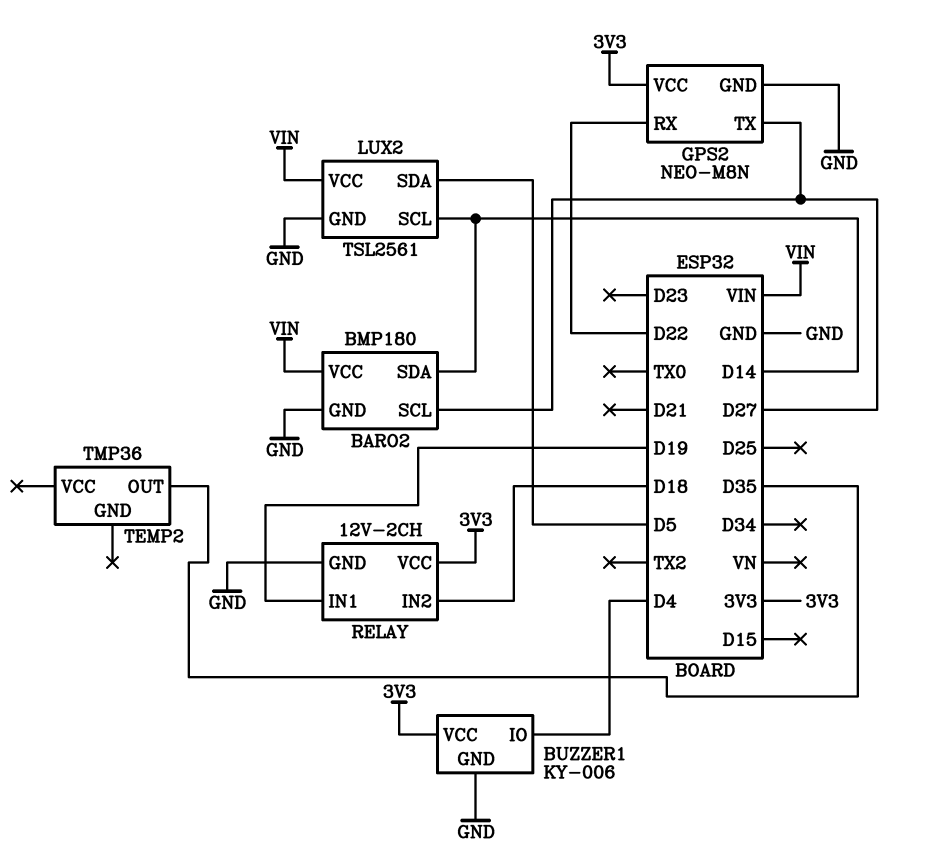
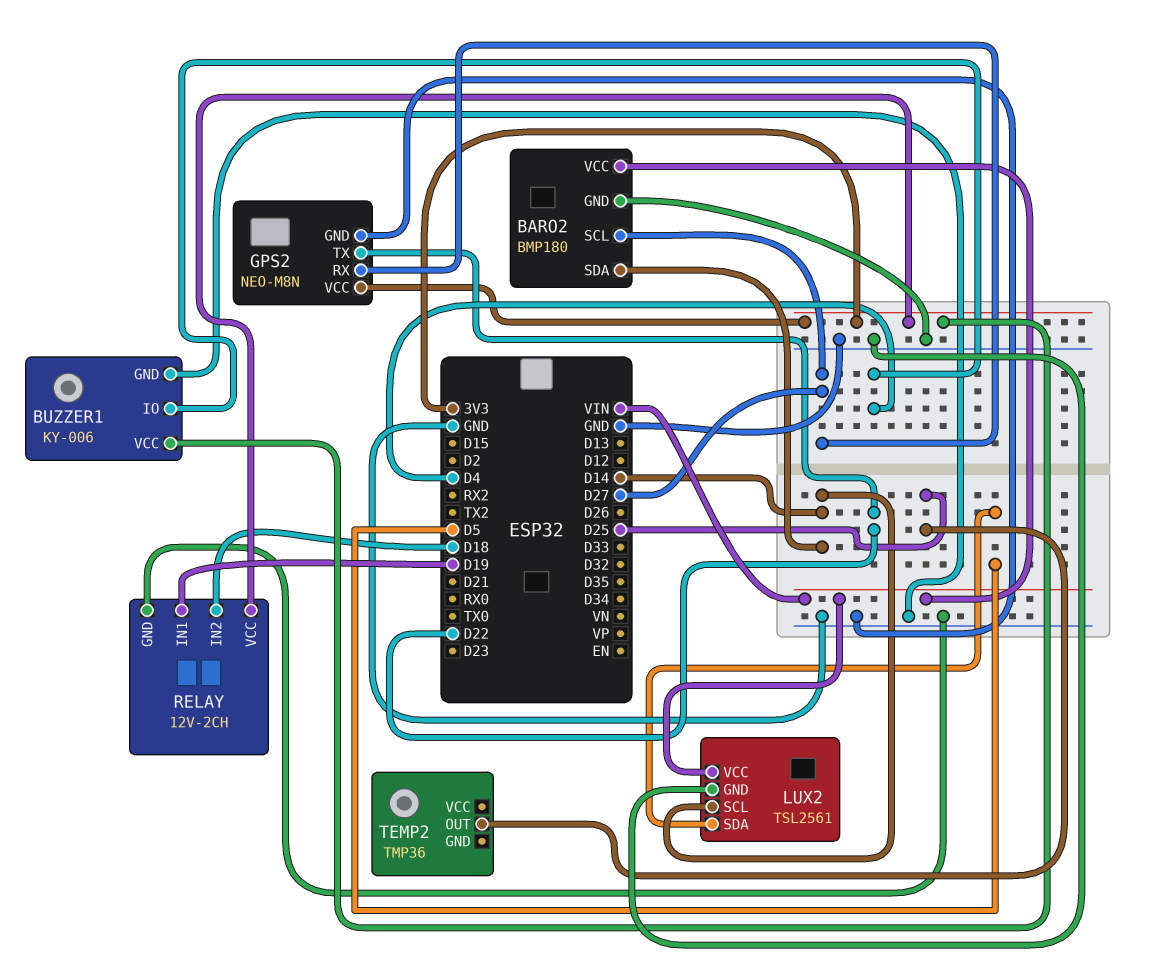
GPS2 pin RX: D22 -> D27
GPS2 pin TX: D27 -> D22
TEMP2 pin OUT: D35 -> D25

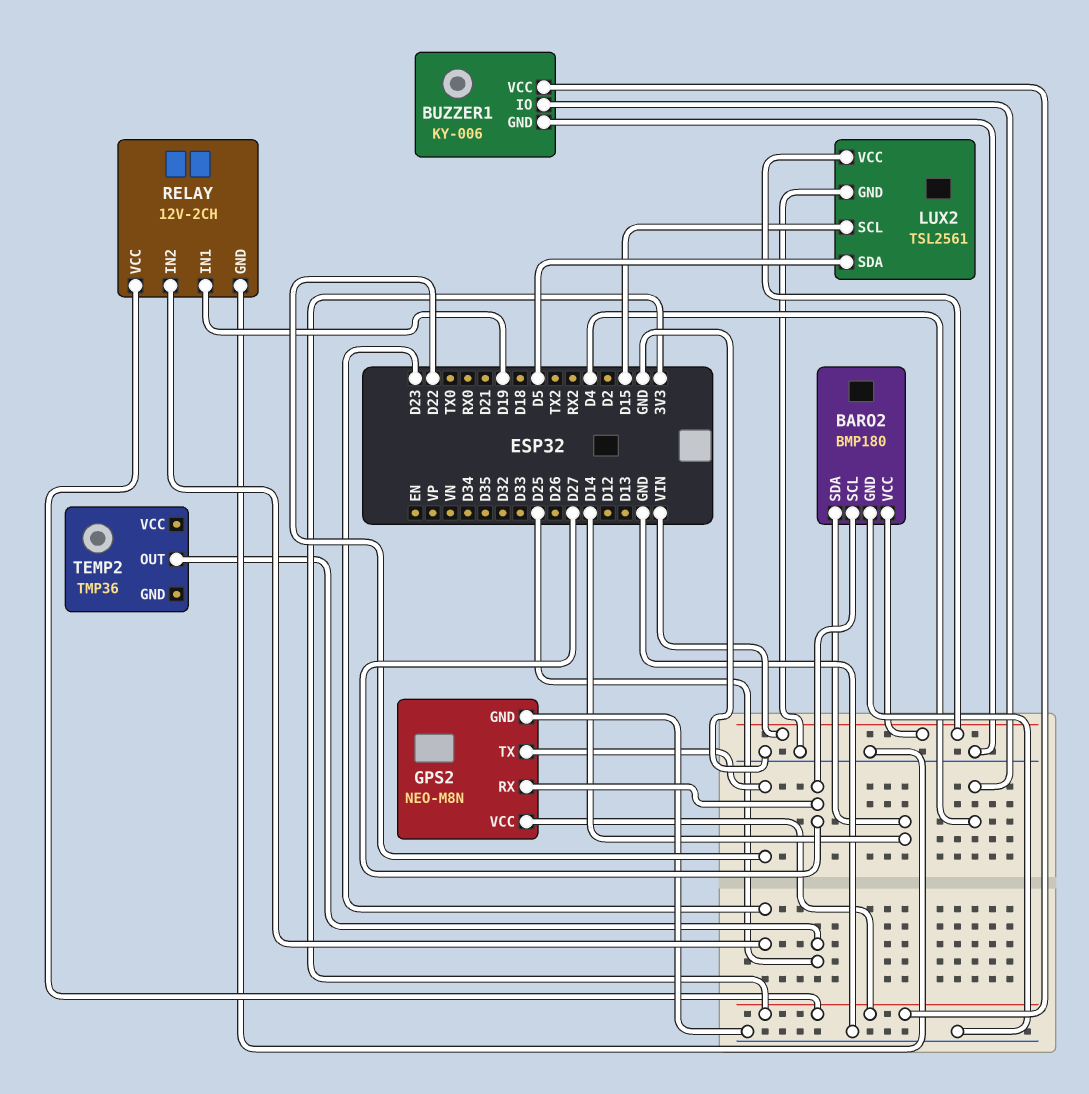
LUX2 pin SCL: D14 -> D15
RELAY pin IN2: D18 -> D23

